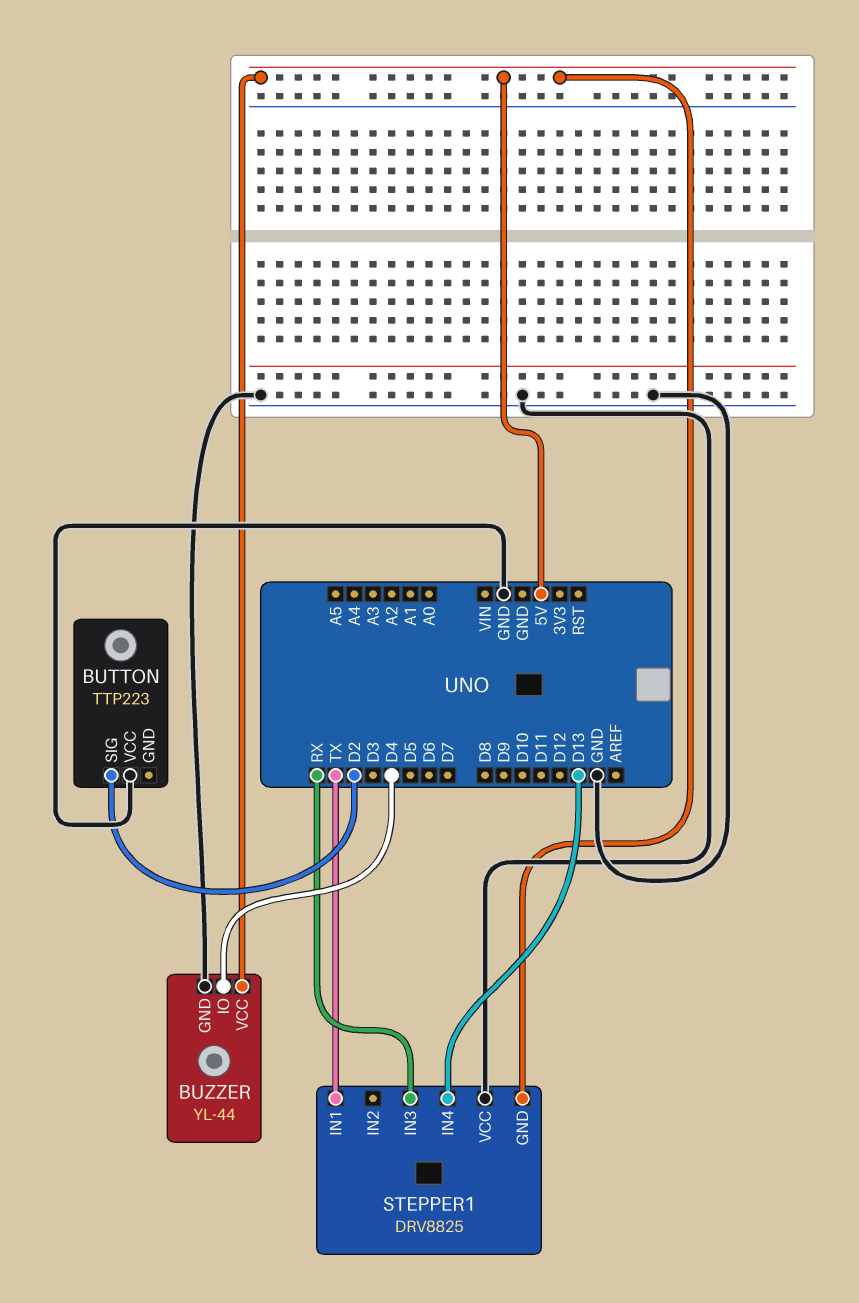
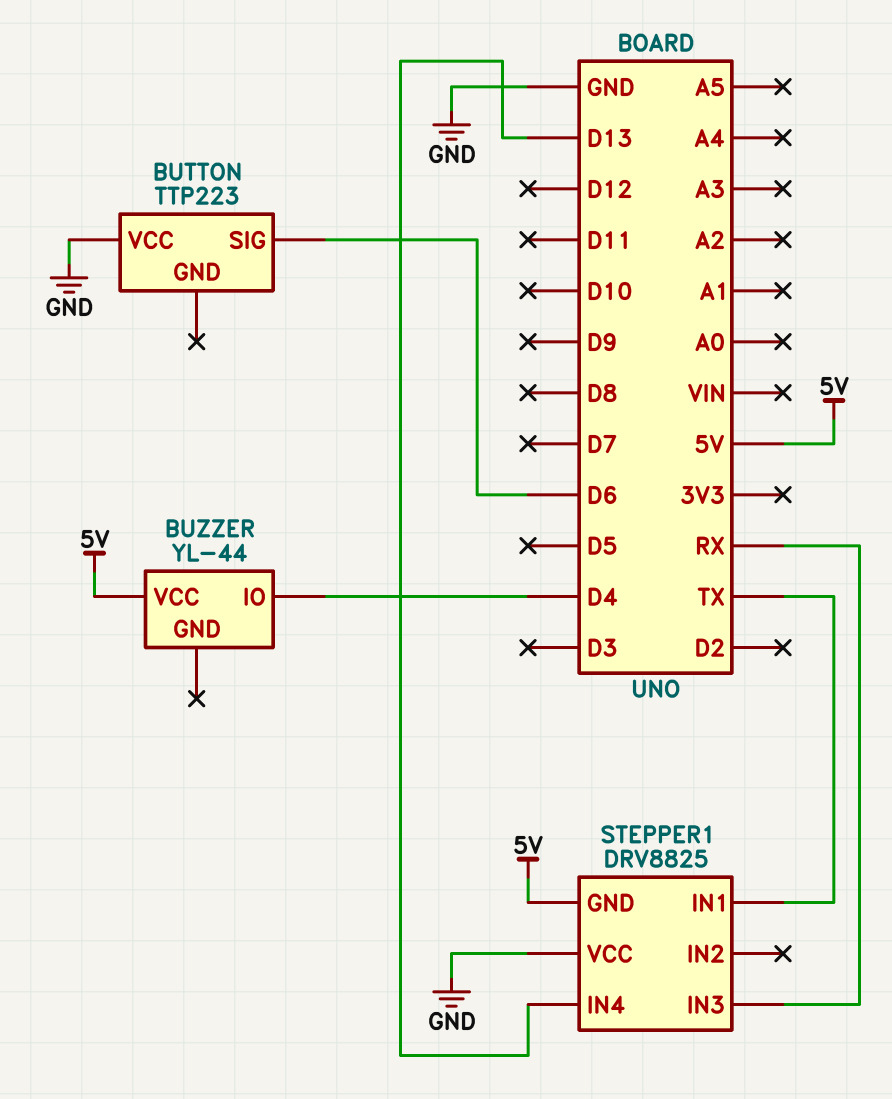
BUTTON pin SIG: D2 -> D6
BUZZER pin GND: GND -> none

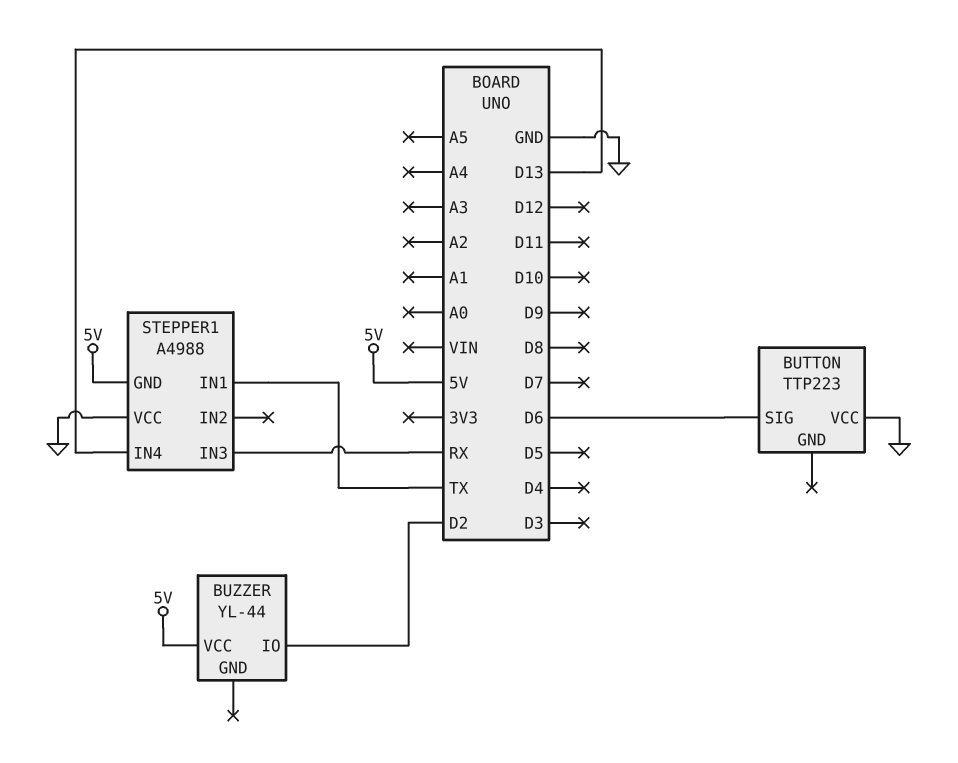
BUZZER pin IO: D4 -> D2
STEPPER1: DRV8825 -> A4988

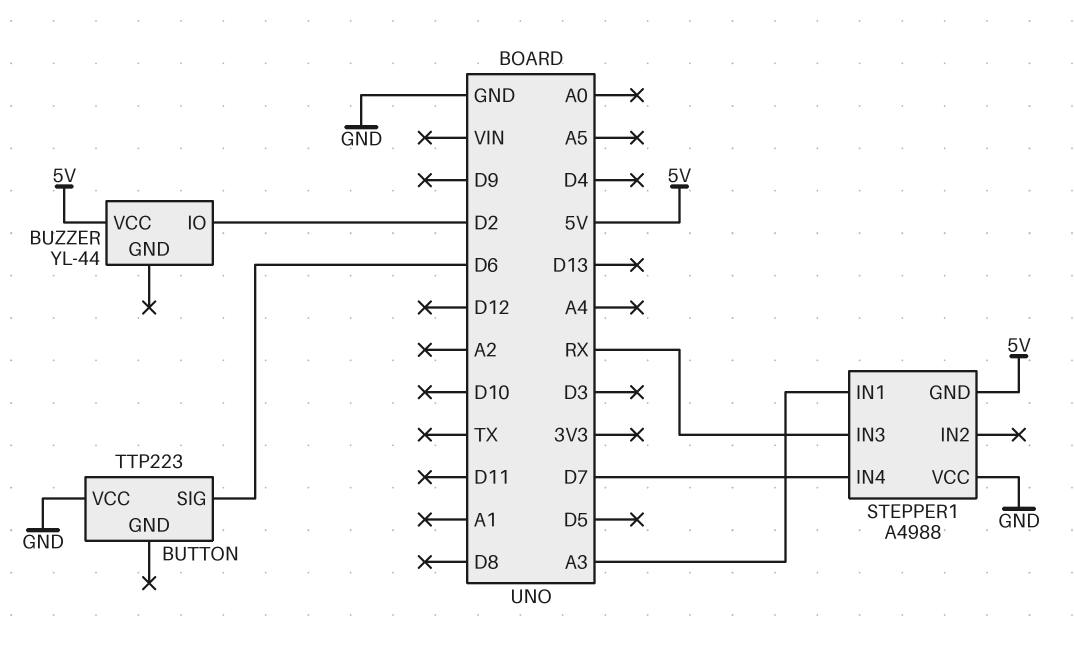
STEPPER1 pin IN1: TX -> A3
STEPPER1 pin IN4: D13 -> D7

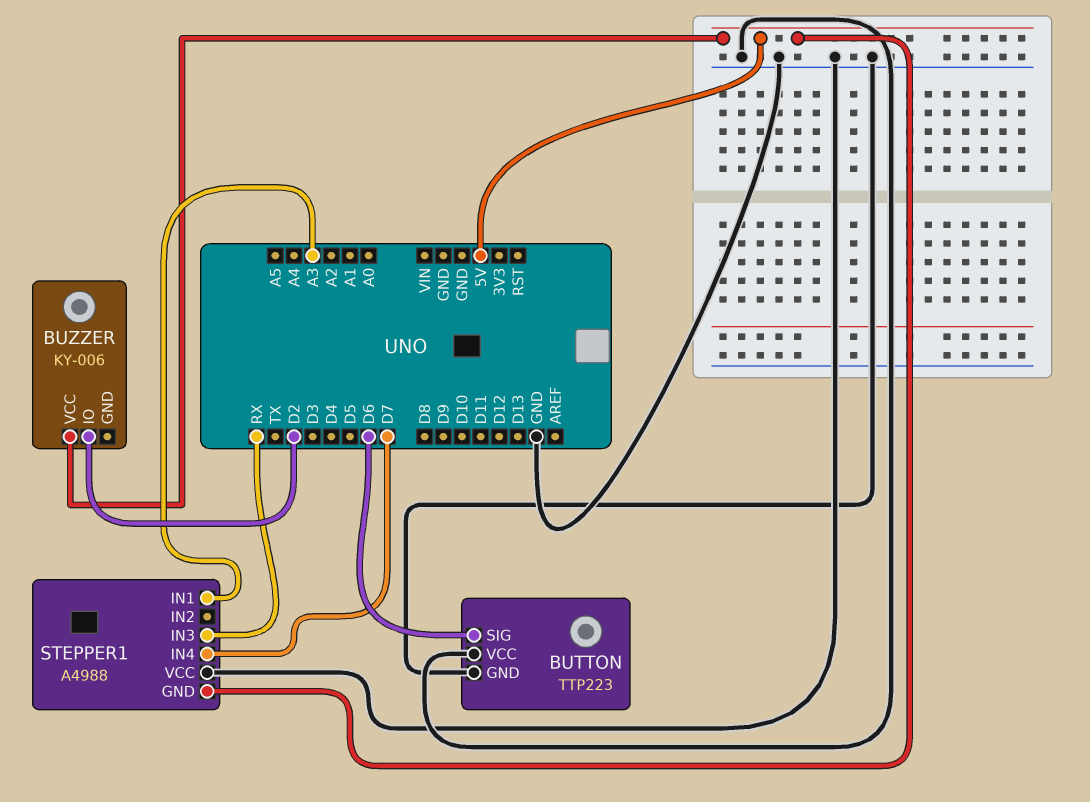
BUTTON pin GND: none -> GND
BUZZER: YL-44 -> KY-006

